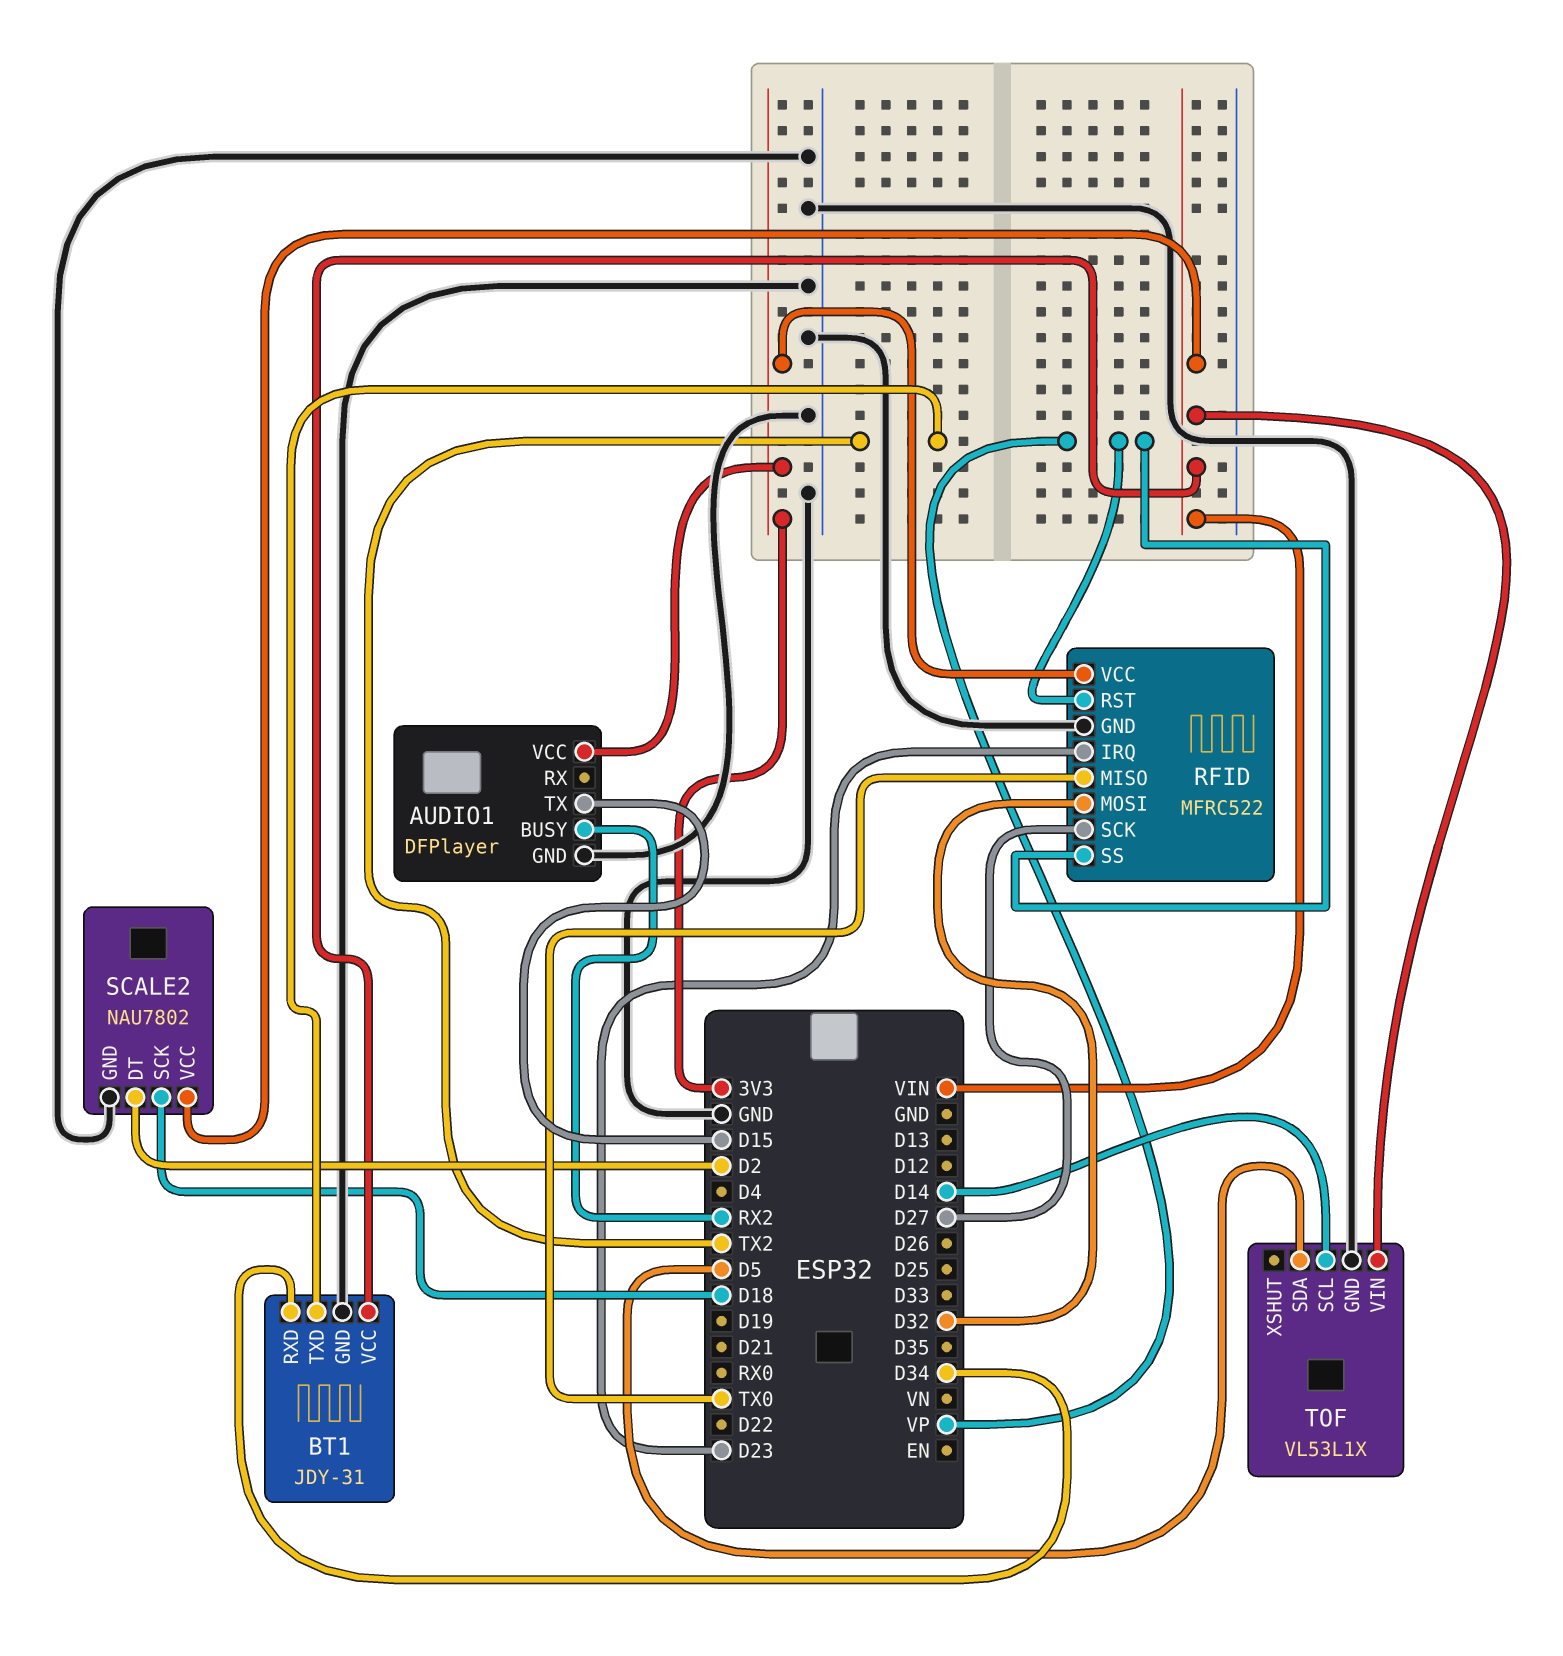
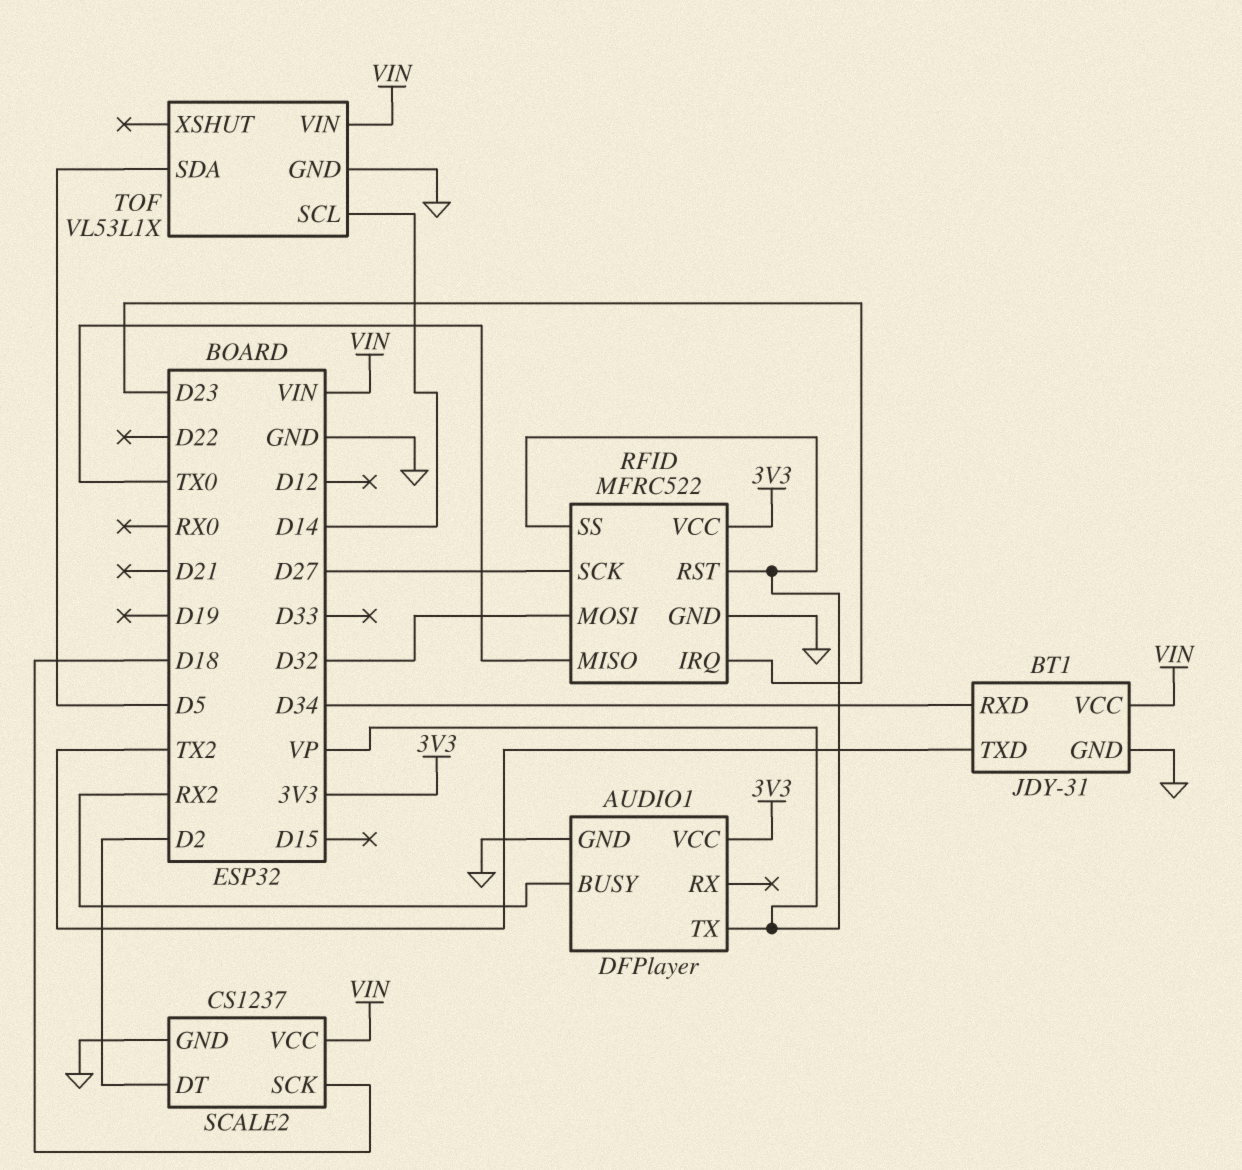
AUDIO1 pin TX: D15 -> VP
SCALE2: NAU7802 -> CS1237

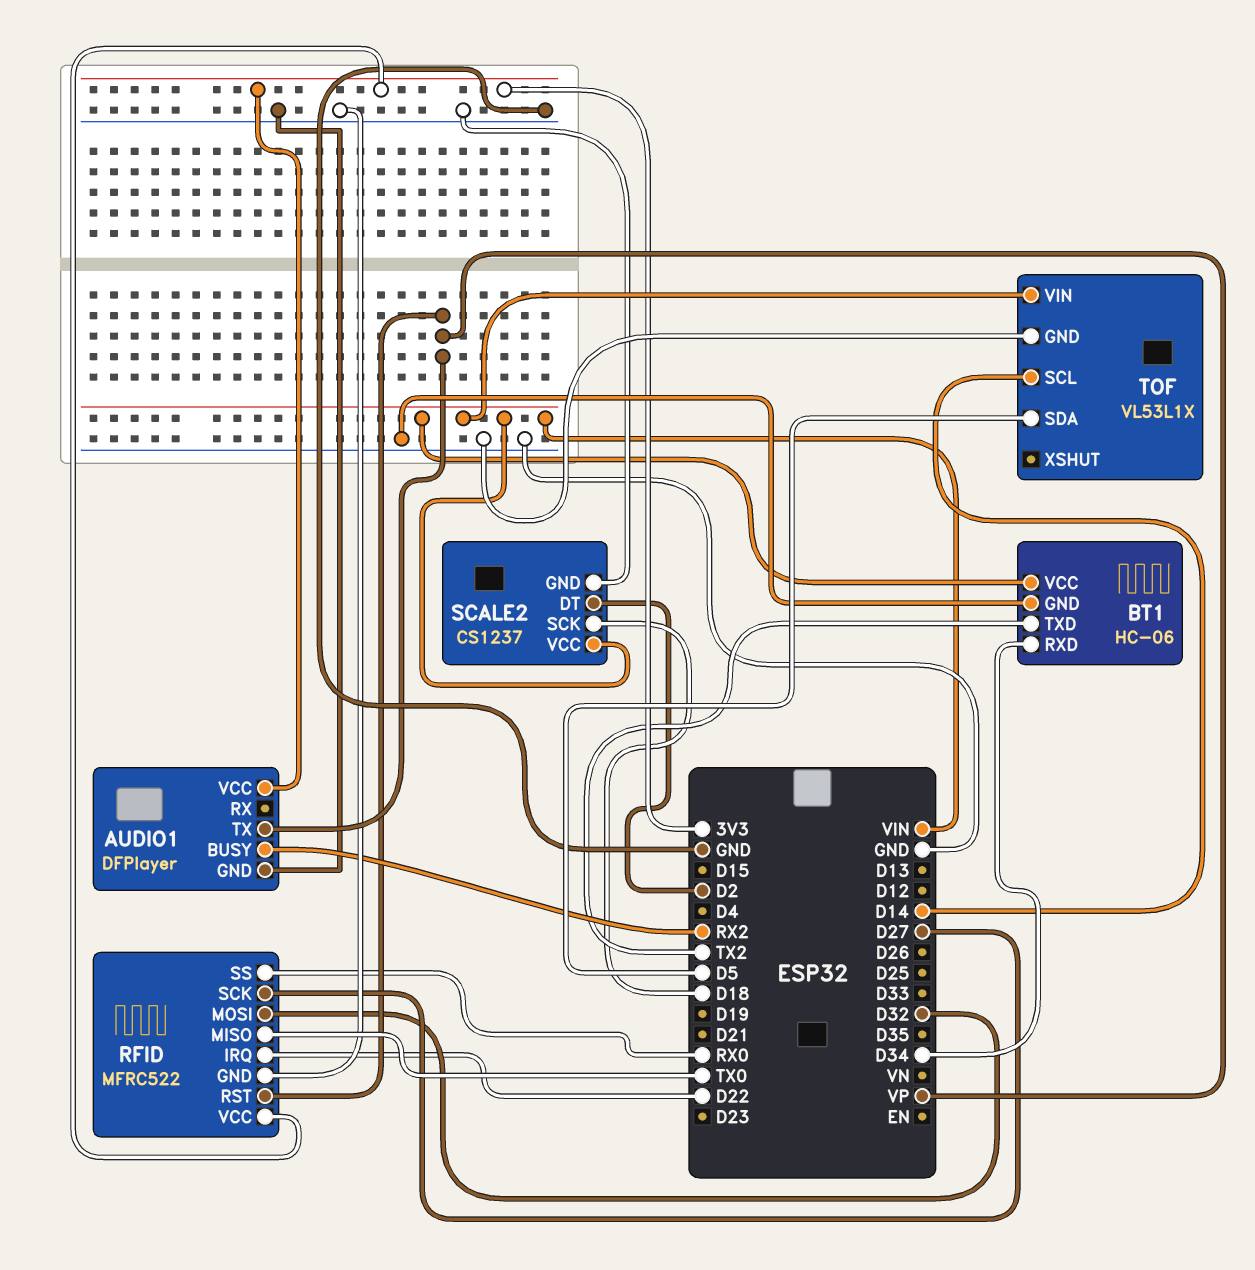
BT1: JDY-31 -> HC-06
RFID pin IRQ: D23 -> D22
RFID pin SS: VP -> RX0

